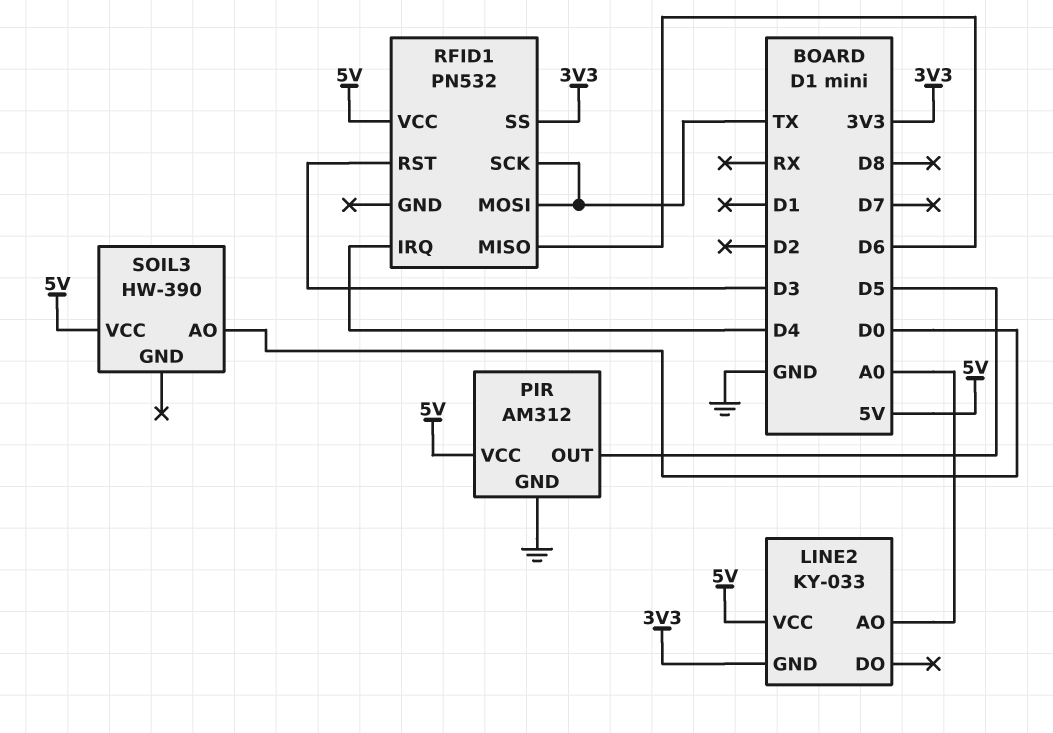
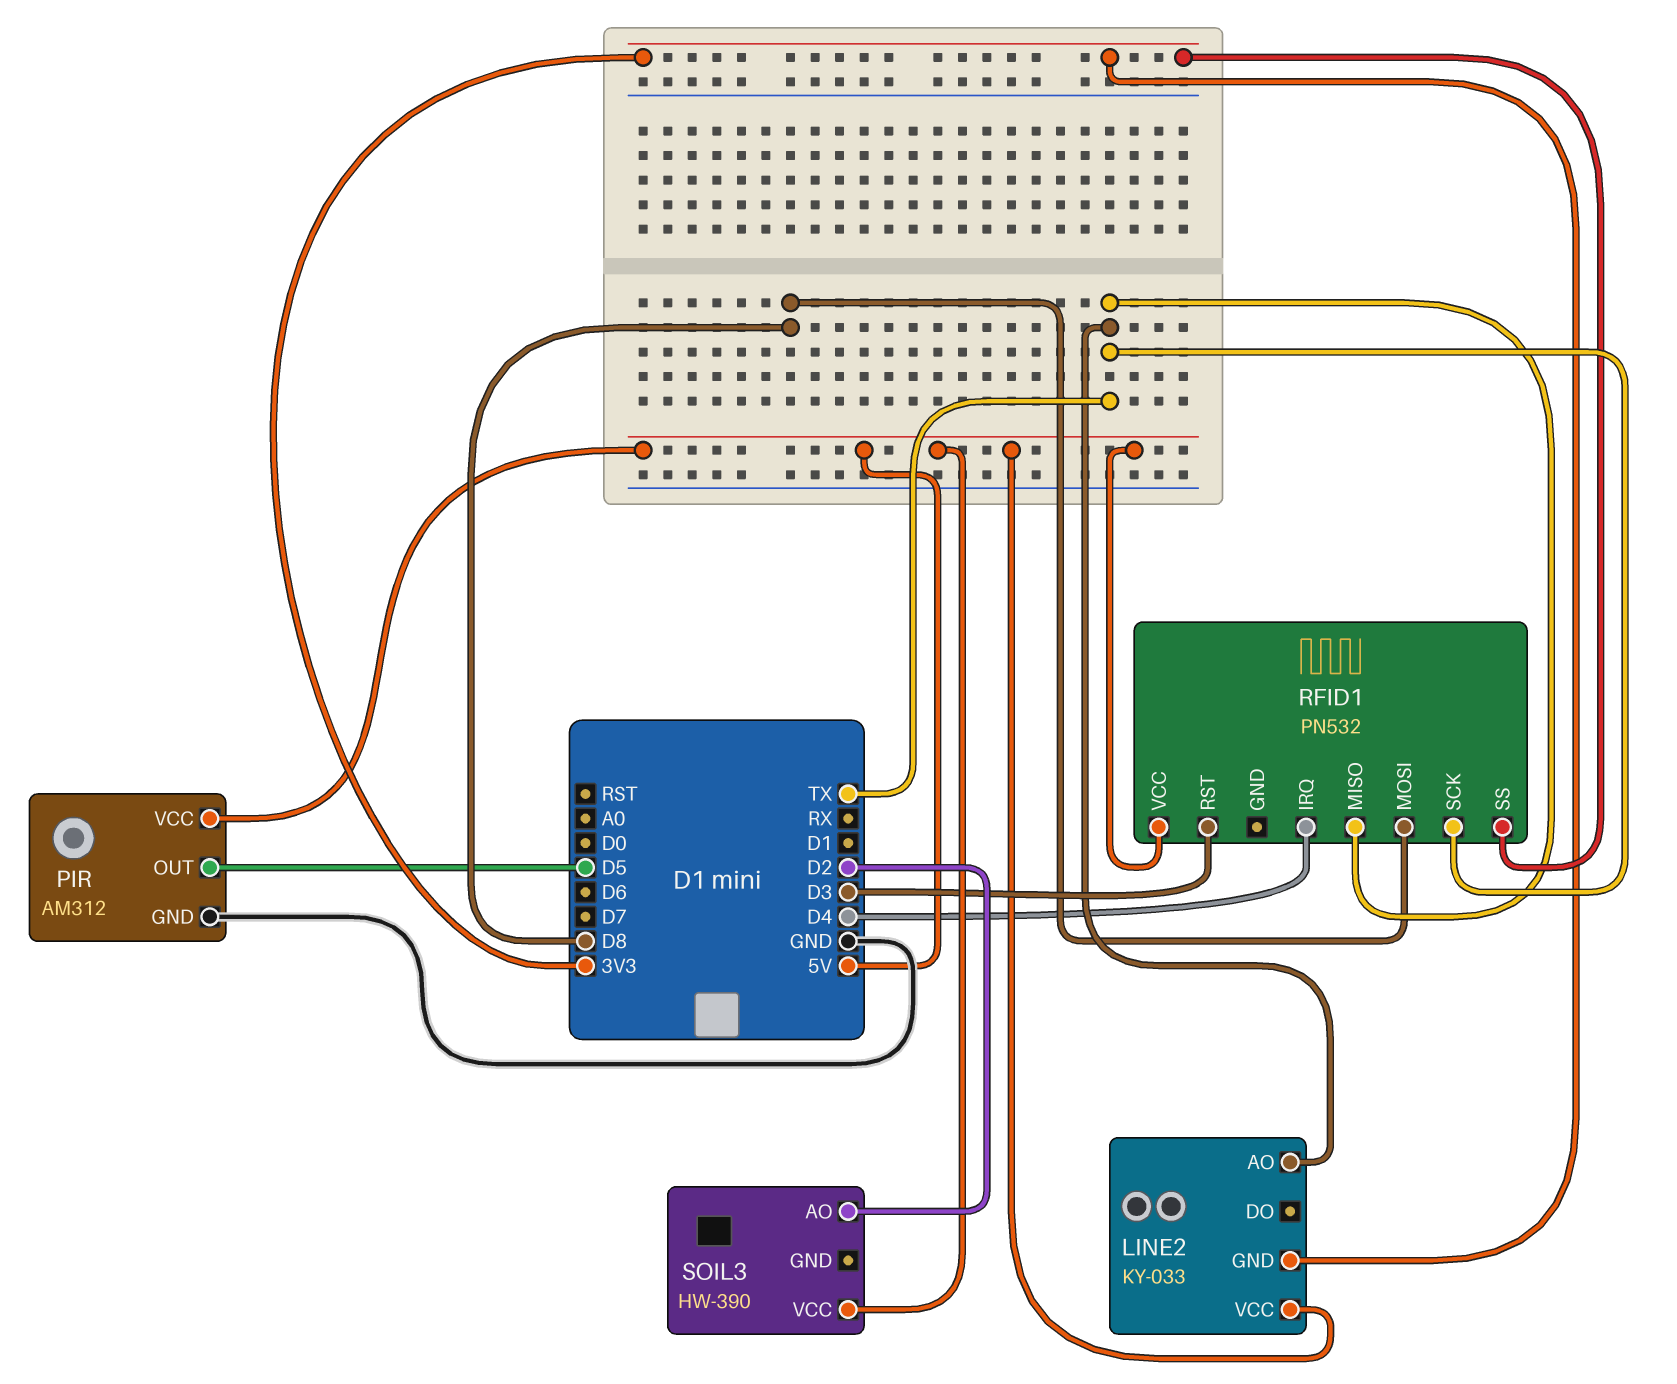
LINE2 pin AO: A0 -> TX
RFID1 pin MISO: D6 -> TX
RFID1 pin MOSI: TX -> D8
SOIL3 pin AO: D0 -> D2

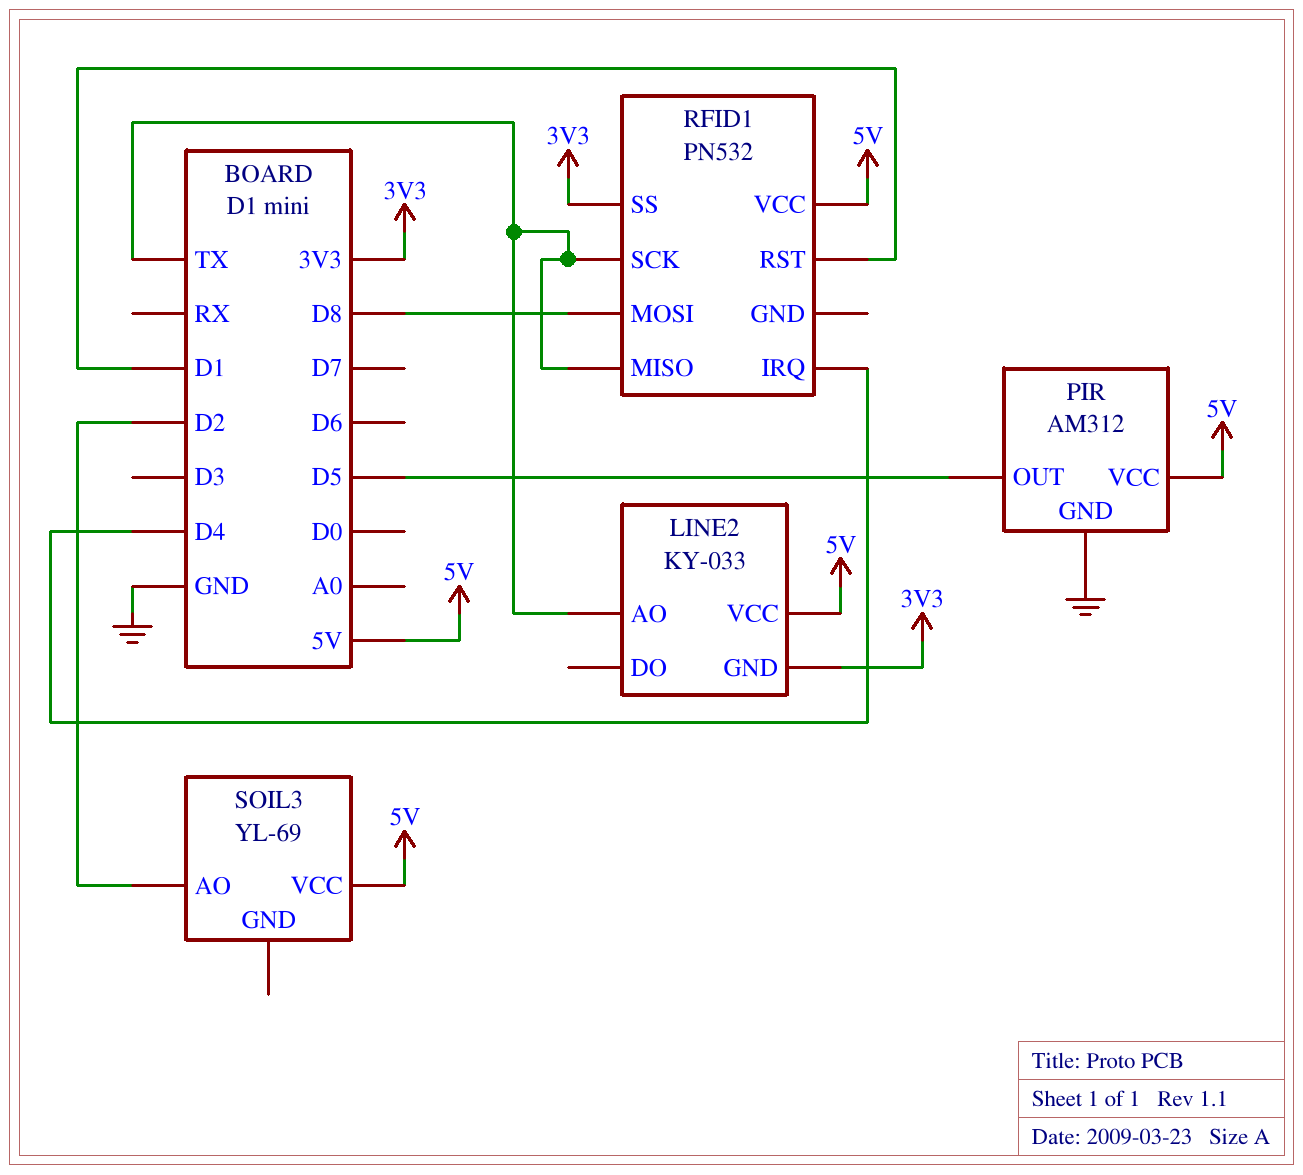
RFID1 pin RST: D3 -> D1
SOIL3: HW-390 -> YL-69

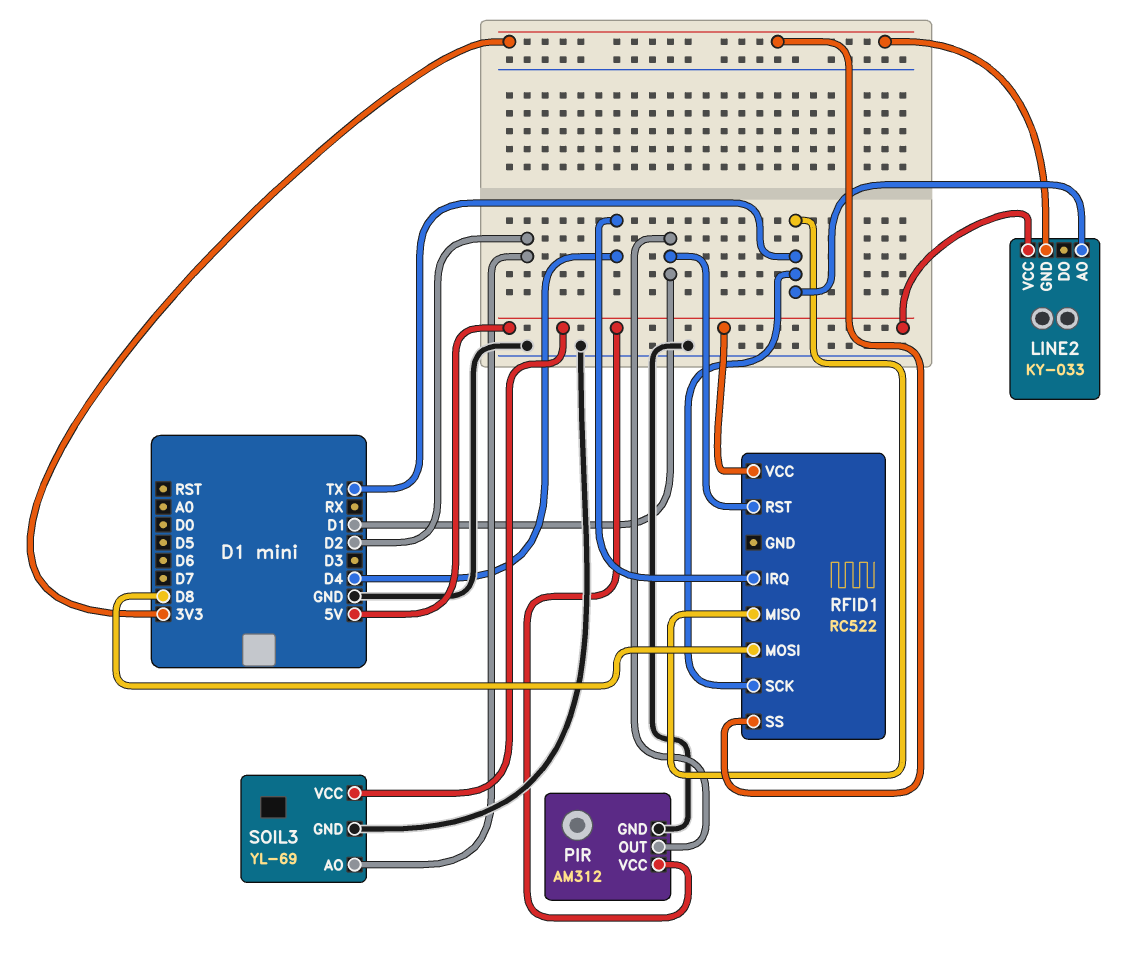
PIR pin OUT: D5 -> D1
RFID1: PN532 -> RC522
SOIL3 pin GND: none -> GND

